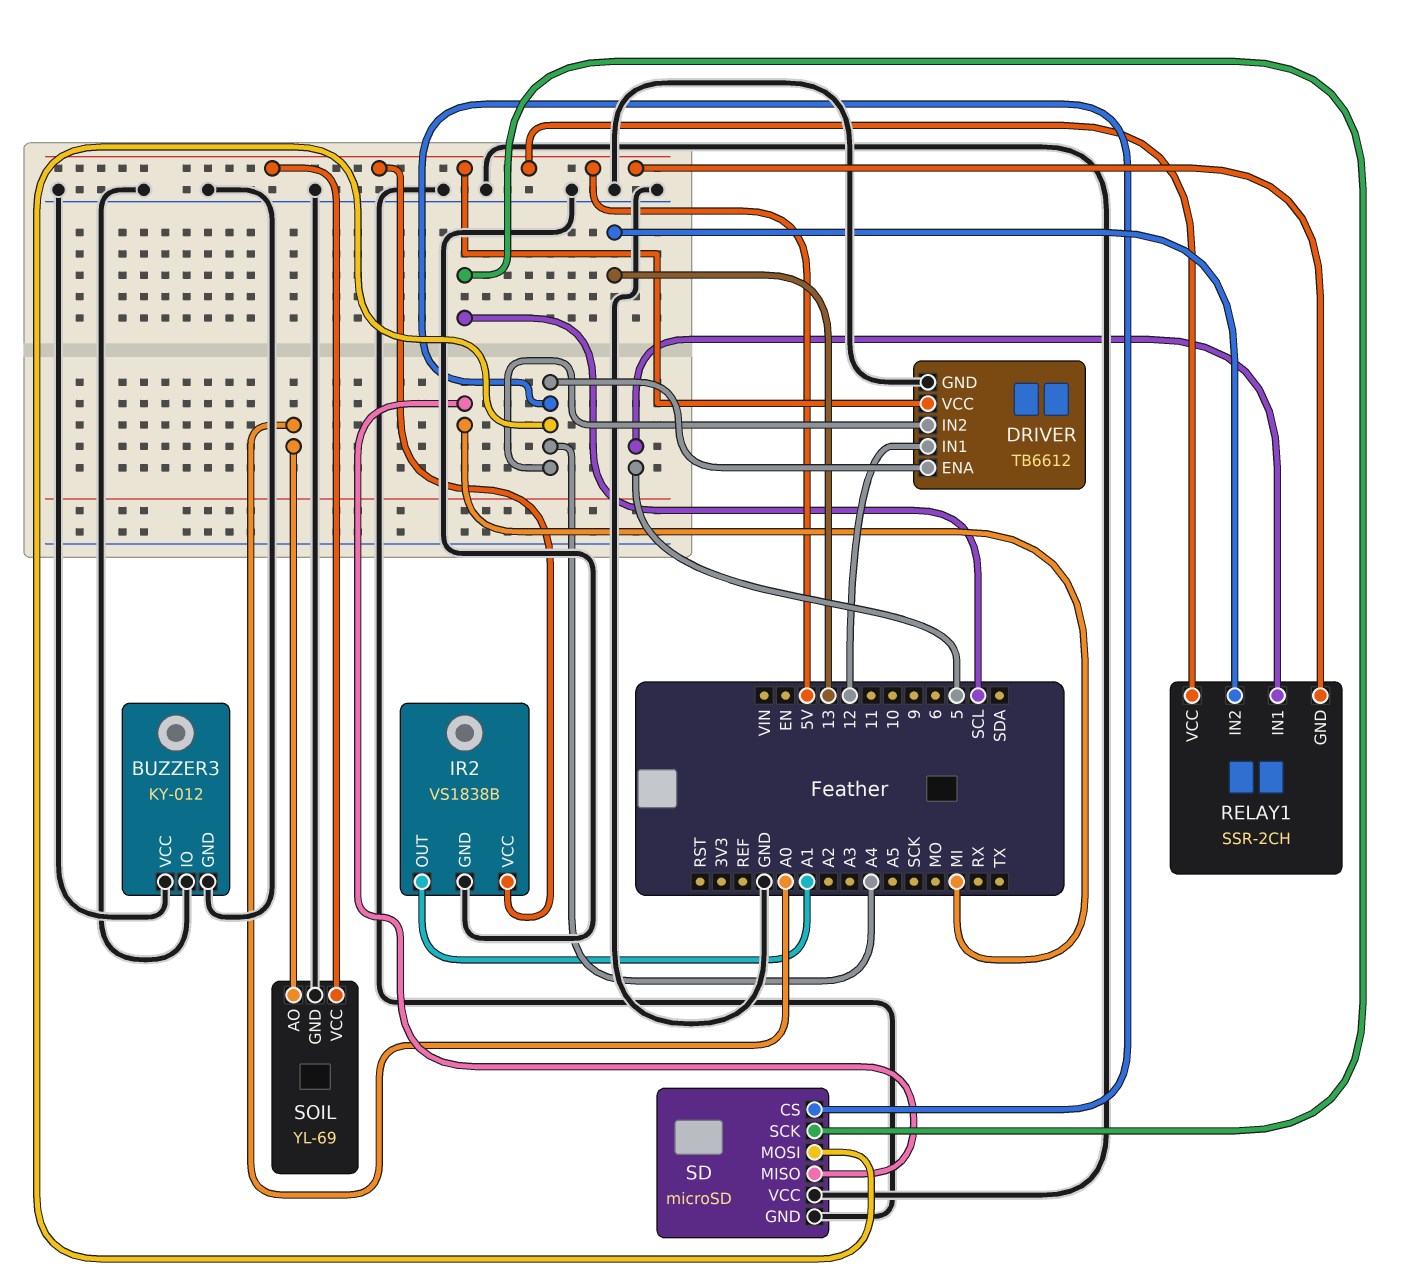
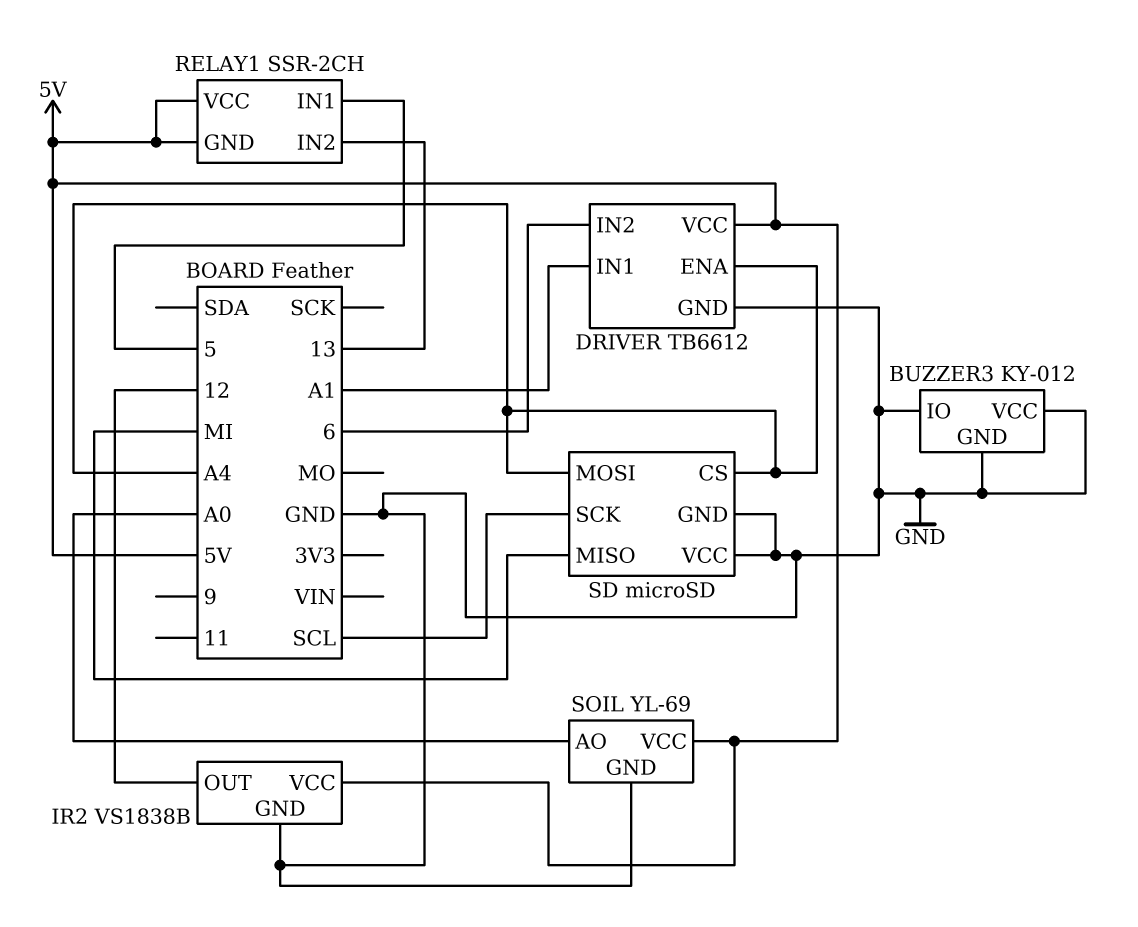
DRIVER pin IN1: 12 -> A1
DRIVER pin IN2: A4 -> 6
IR2 pin OUT: A1 -> 12

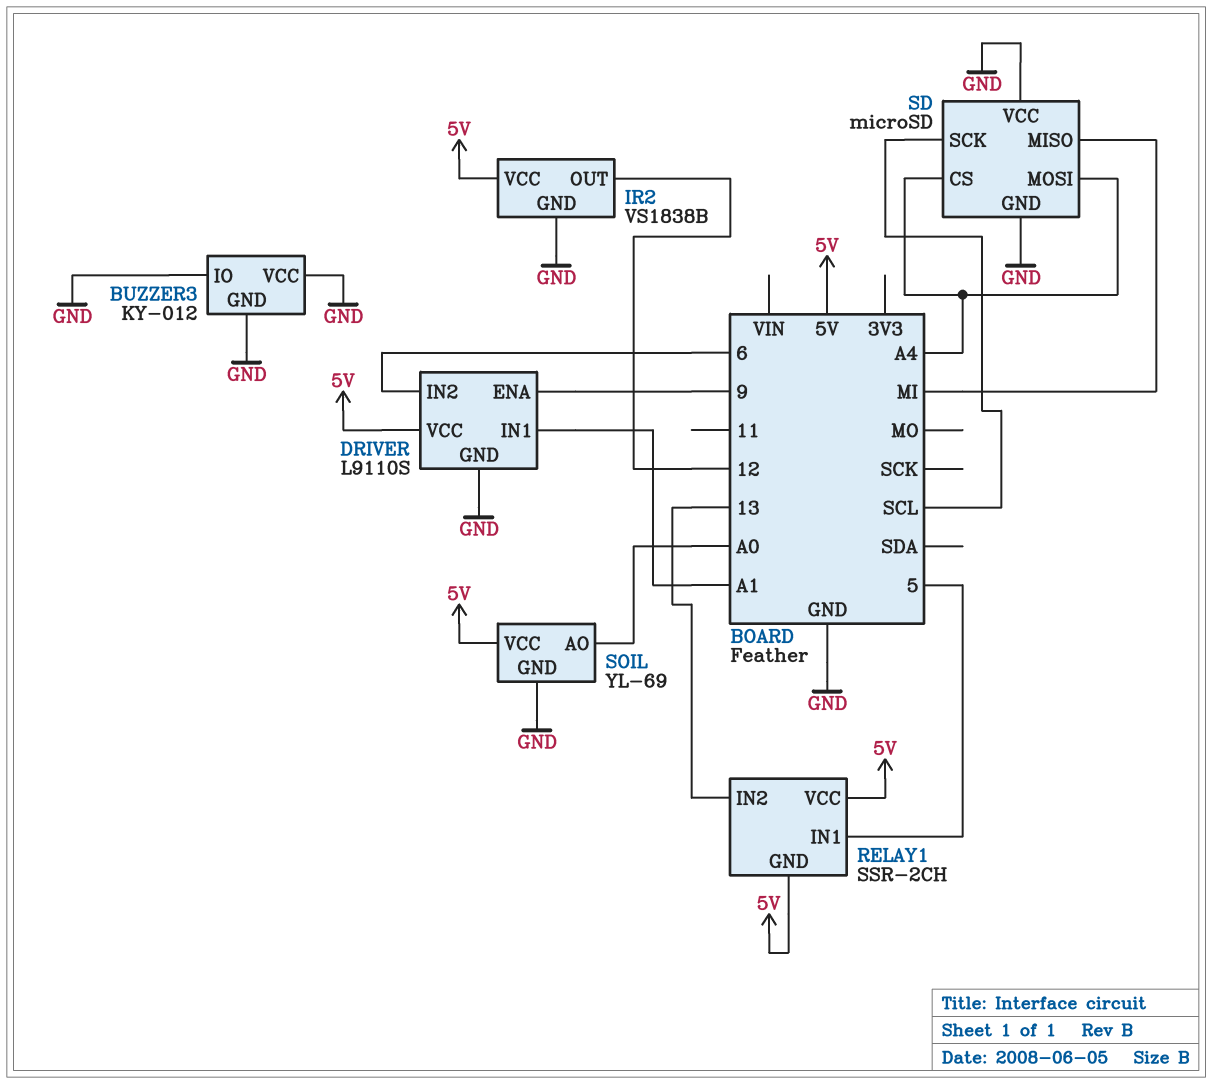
DRIVER: TB6612 -> L9110S
DRIVER pin ENA: A4 -> 9

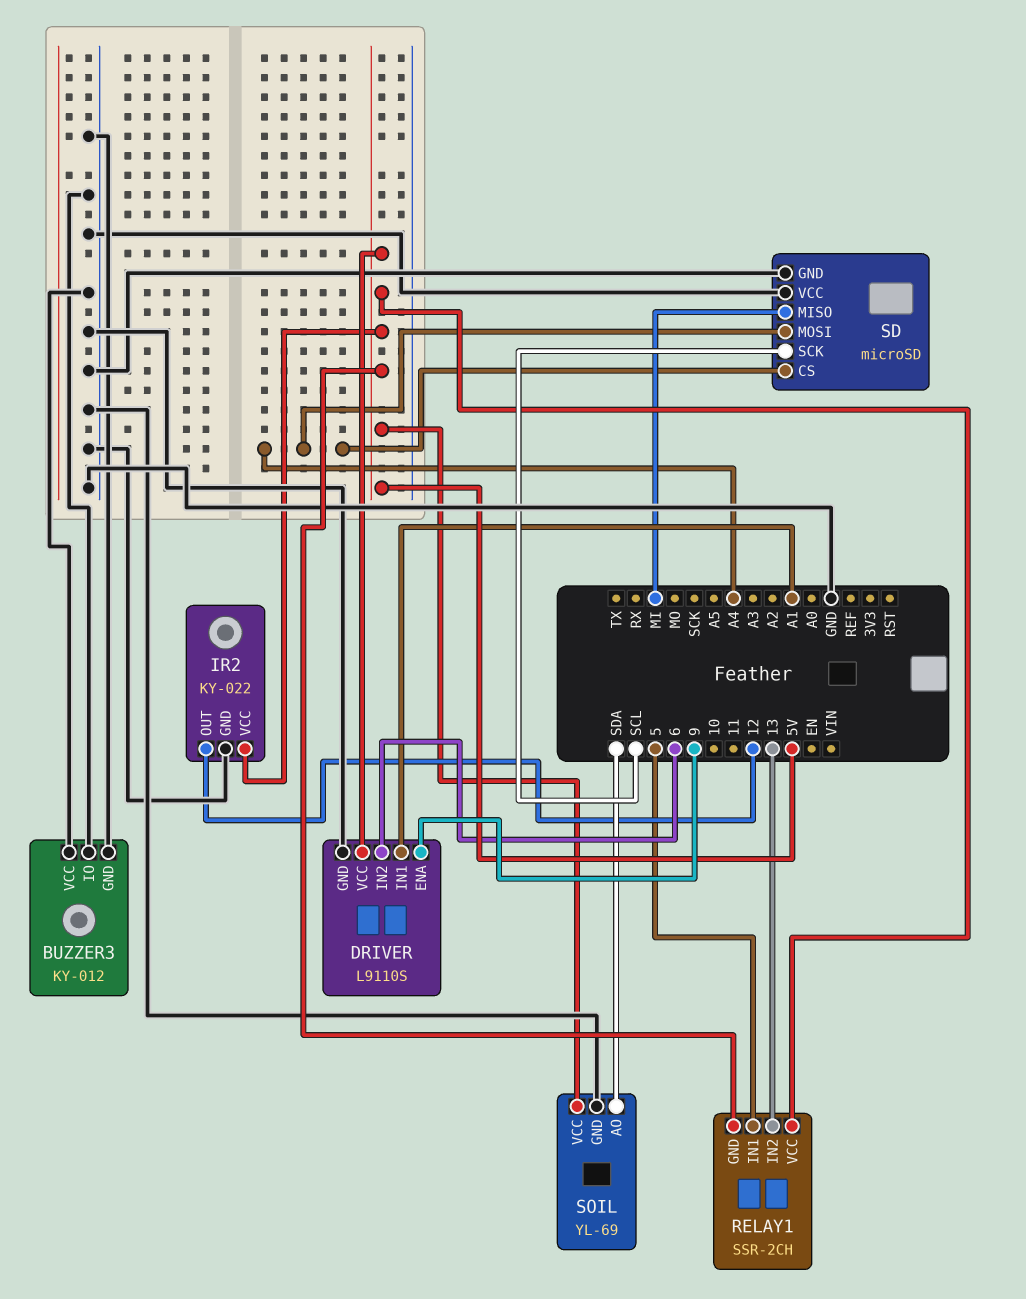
IR2: VS1838B -> KY-022
SOIL pin AO: A0 -> SDA

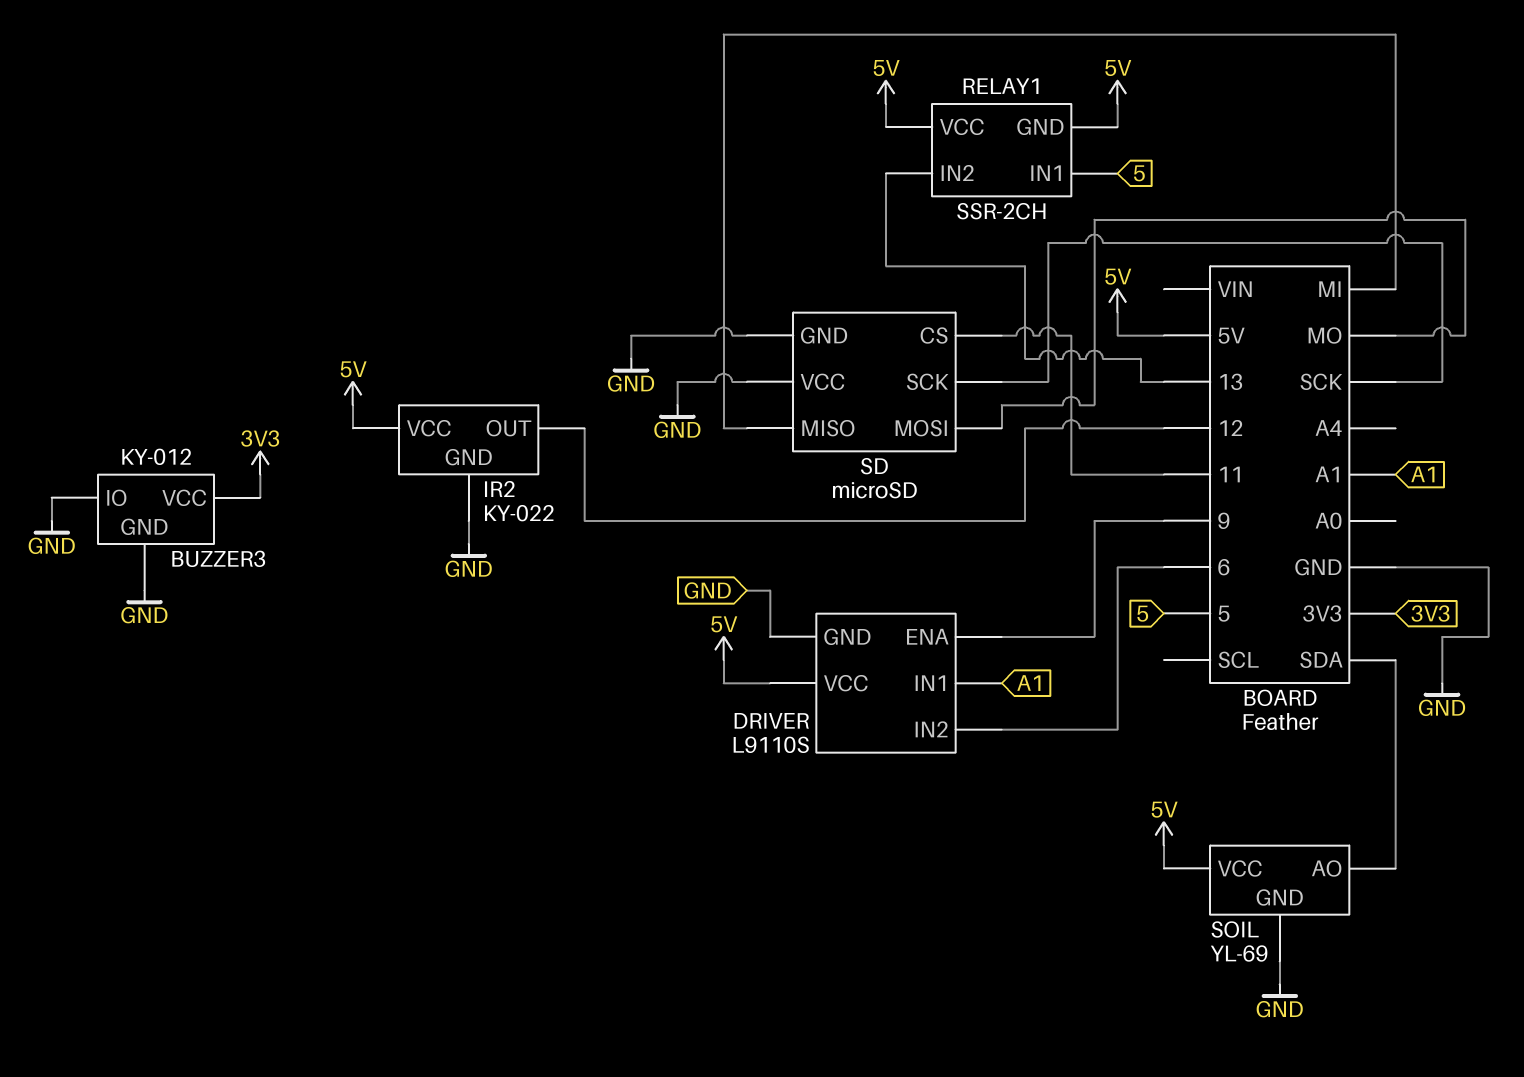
BUZZER3 pin VCC: GND -> 3V3
SD pin CS: A4 -> 11
SD pin MOSI: A4 -> MO
SD pin SCK: SCL -> SCK

